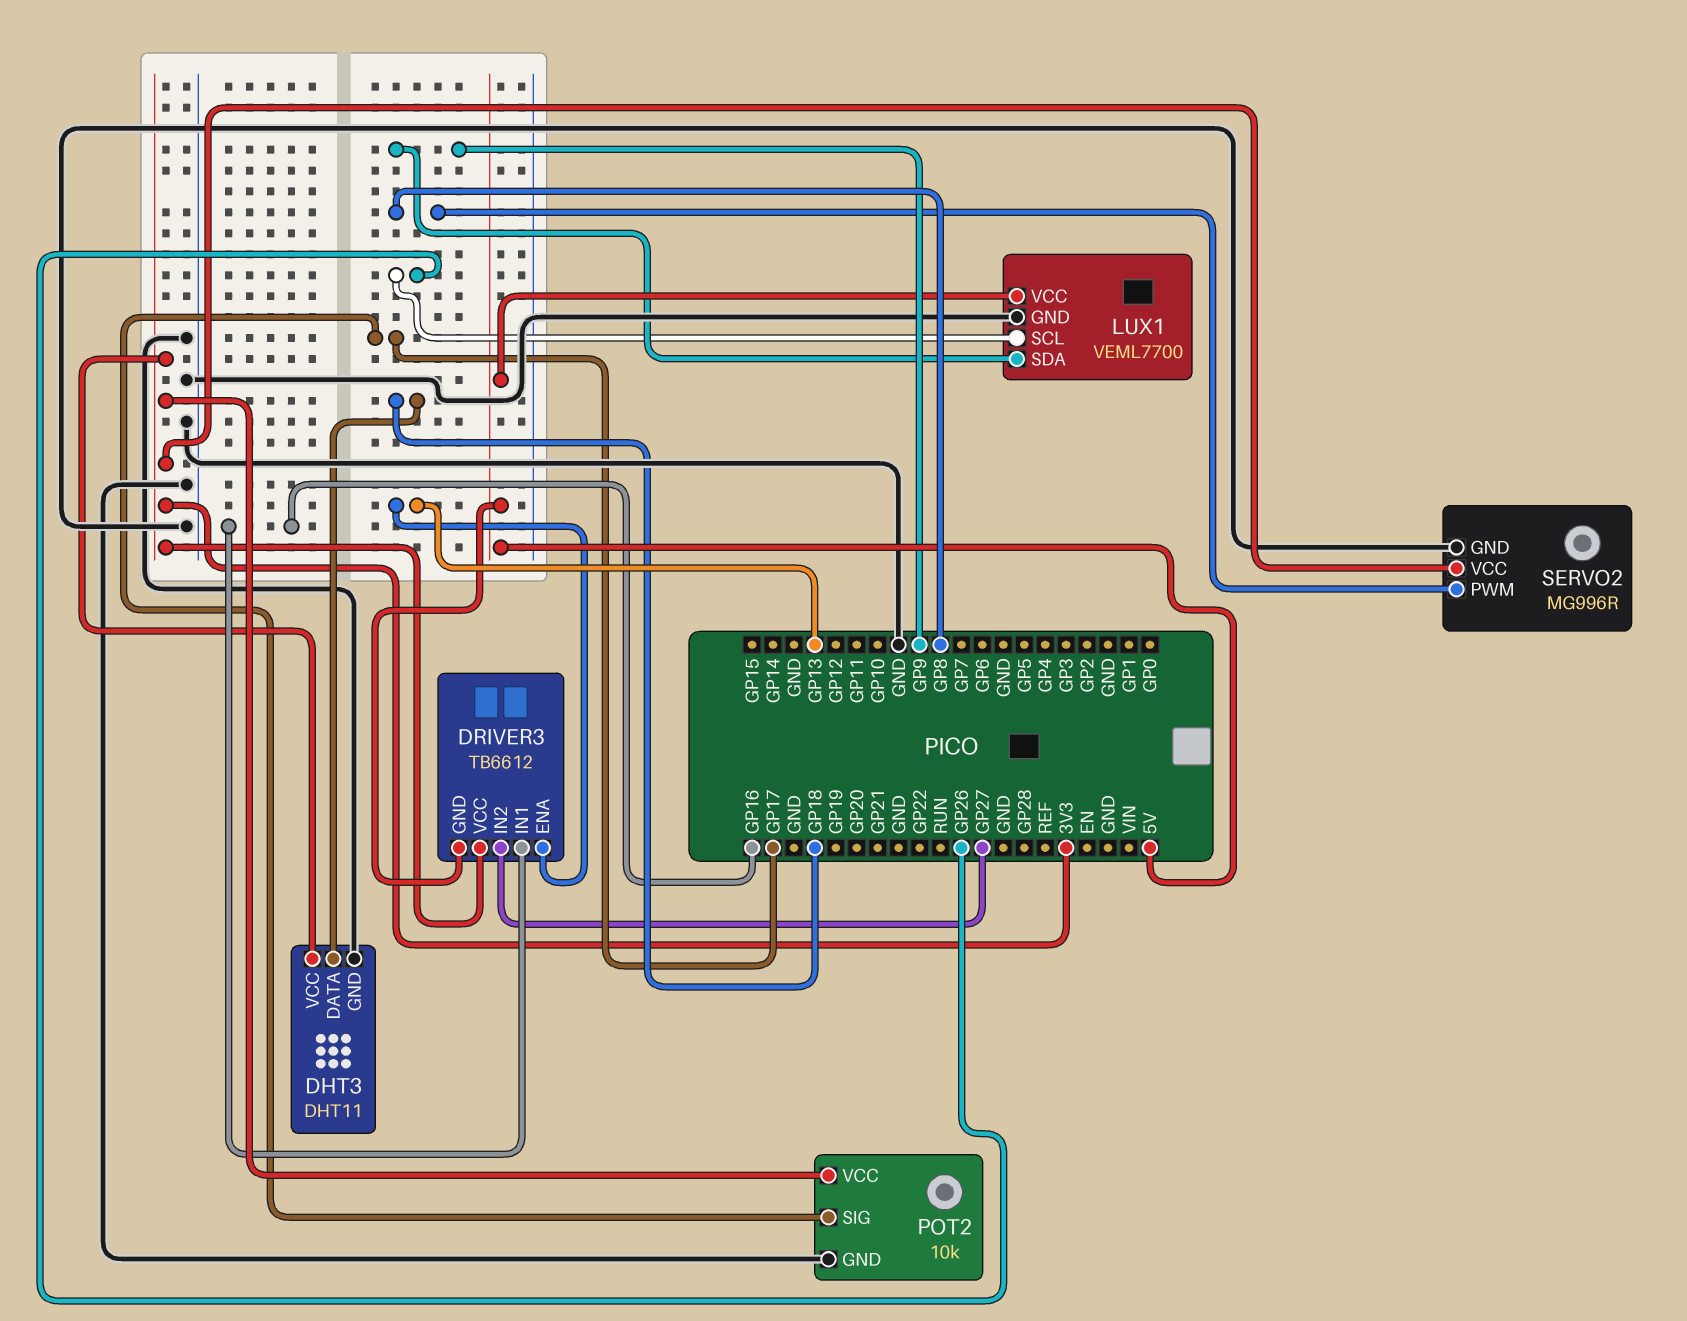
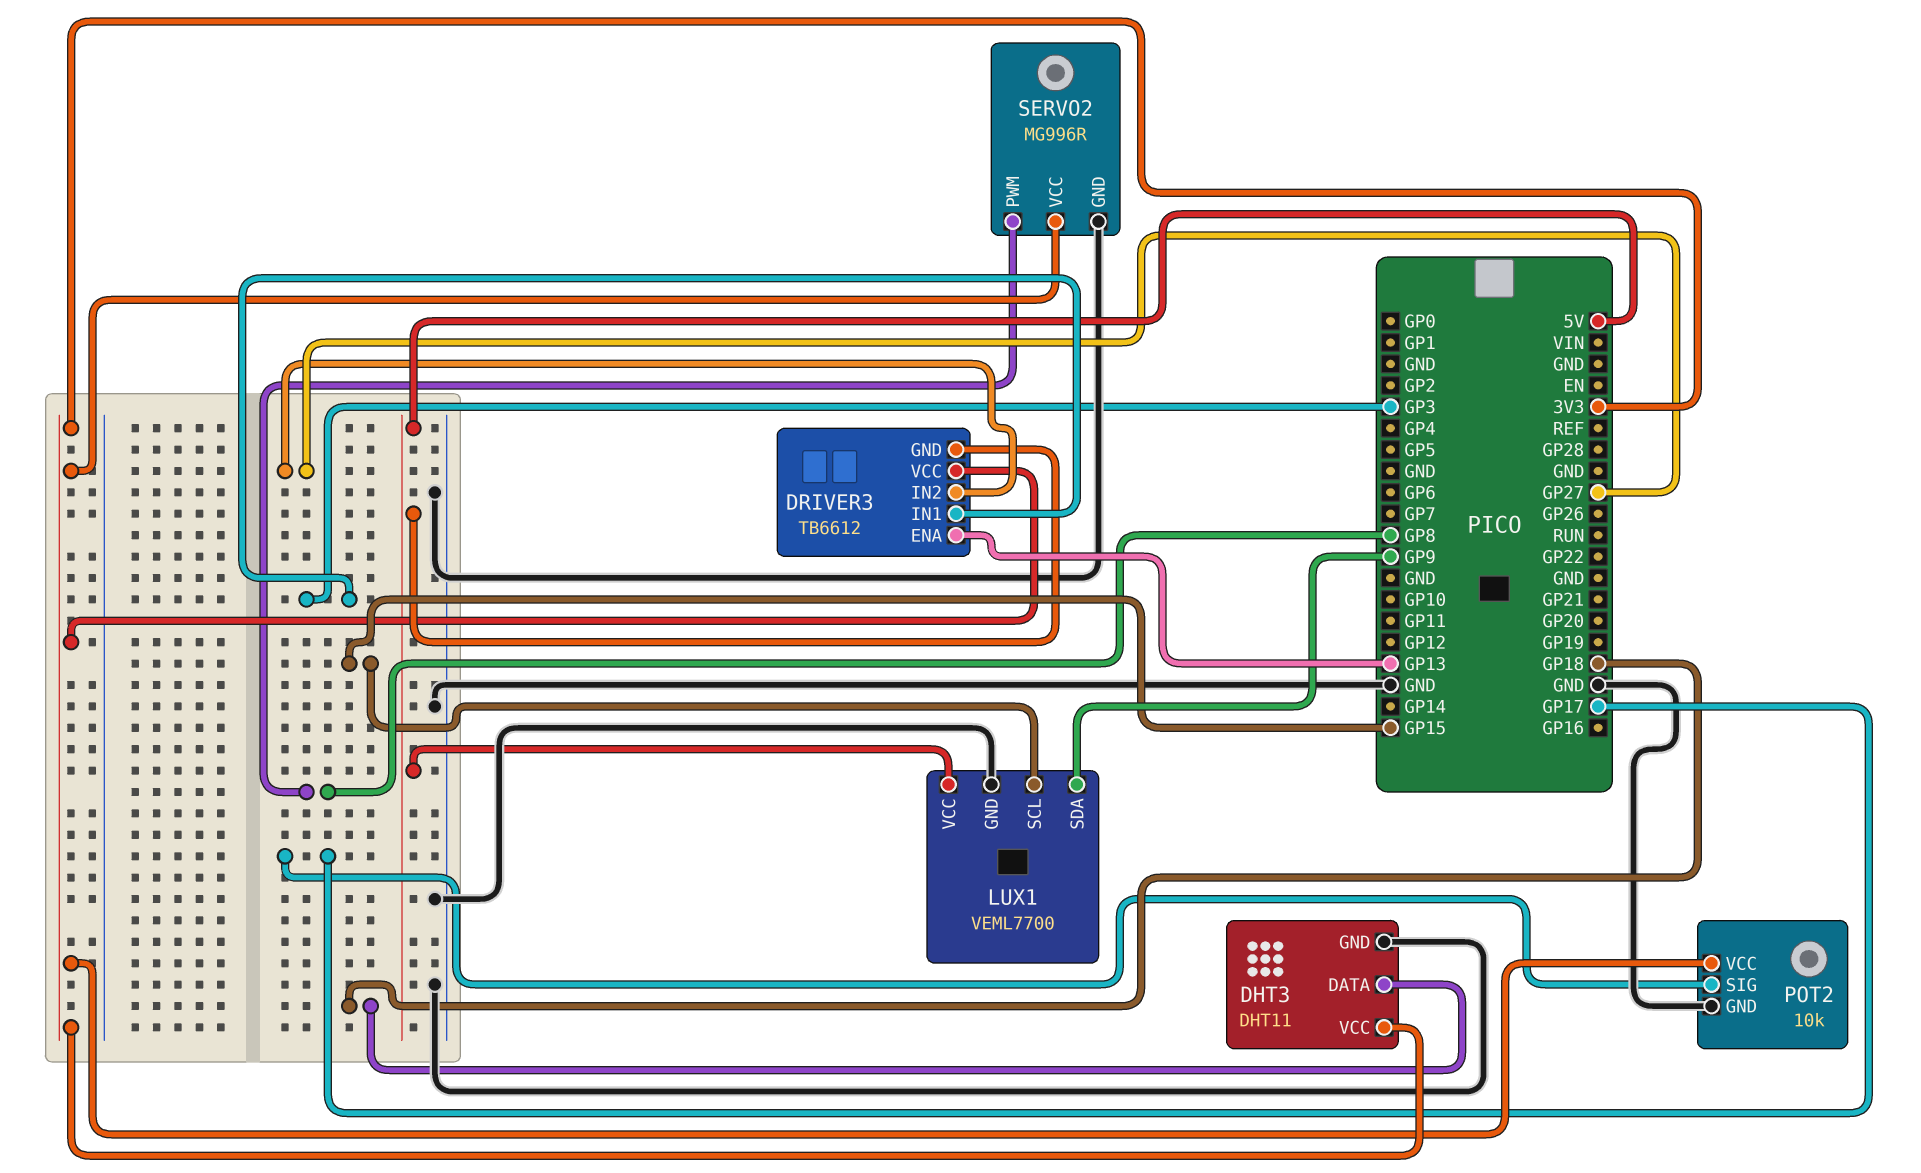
DRIVER3 pin IN1: GP16 -> GP3
LUX1 pin SCL: GP26 -> GP15

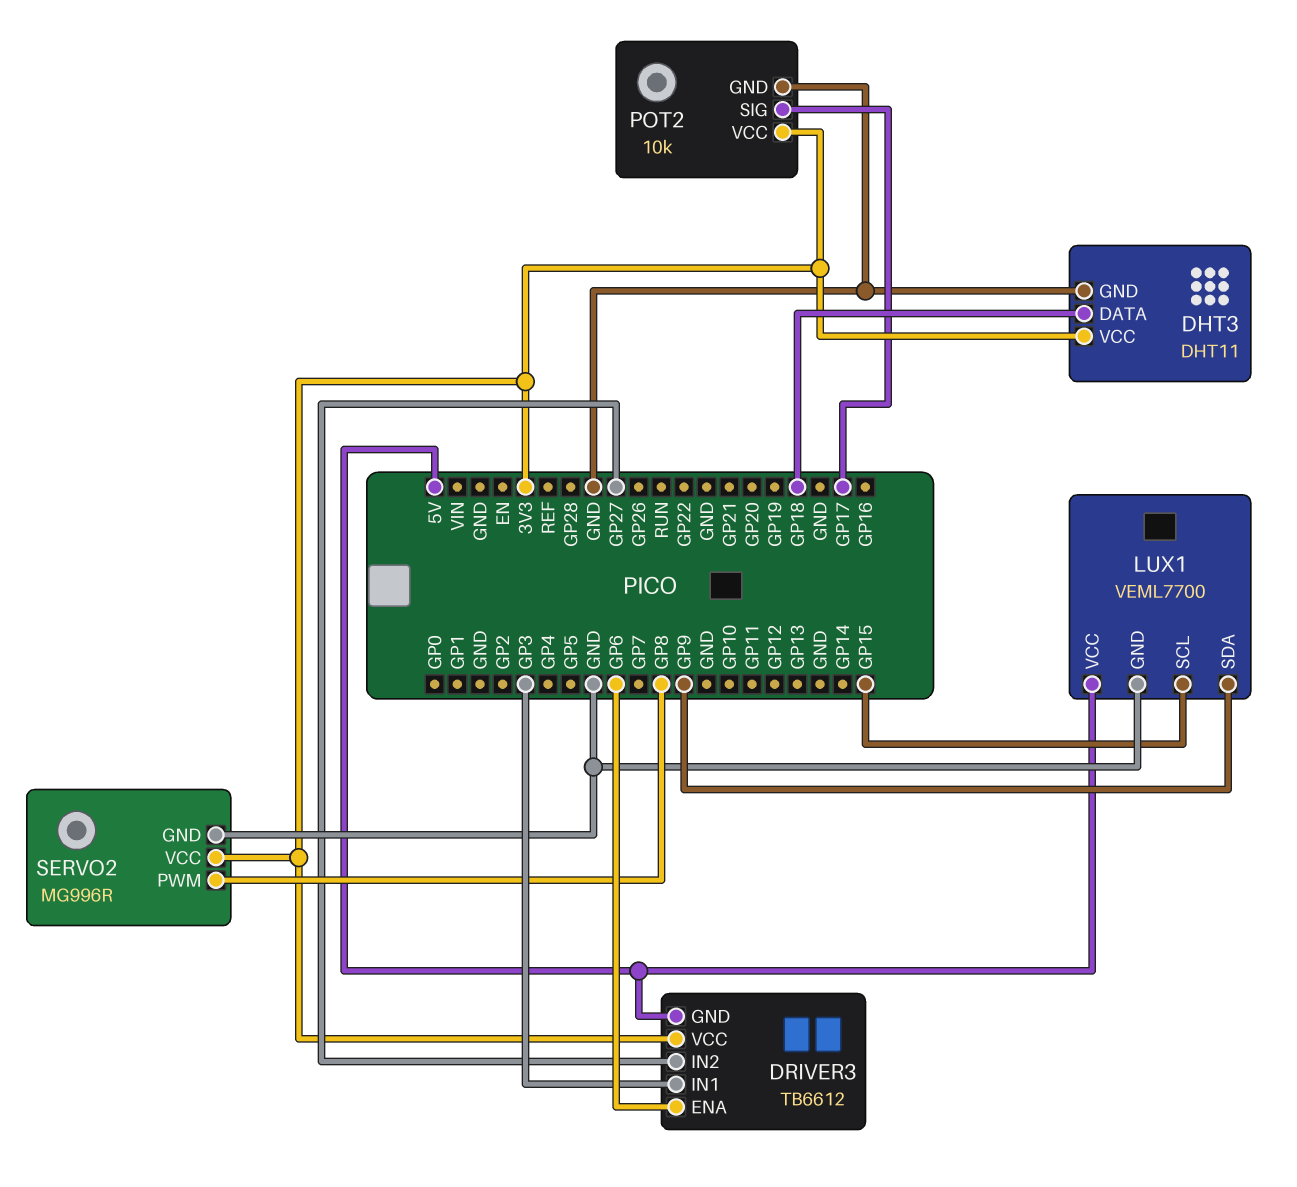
DRIVER3 pin ENA: GP13 -> GP6

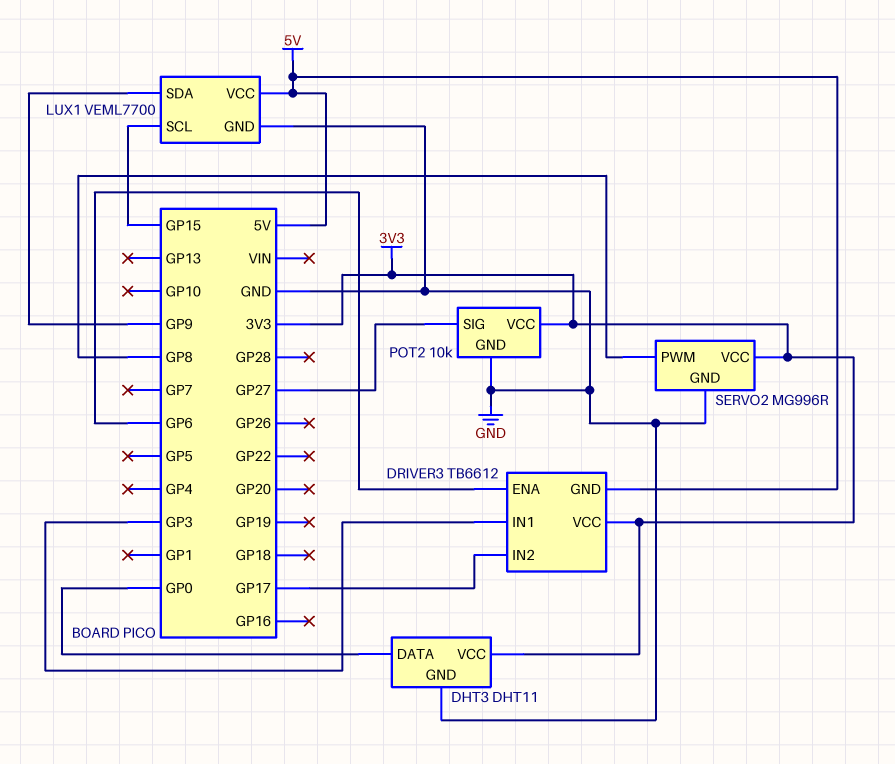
DHT3 pin DATA: GP18 -> GP0
DRIVER3 pin IN2: GP27 -> GP17
POT2 pin SIG: GP17 -> GP27

